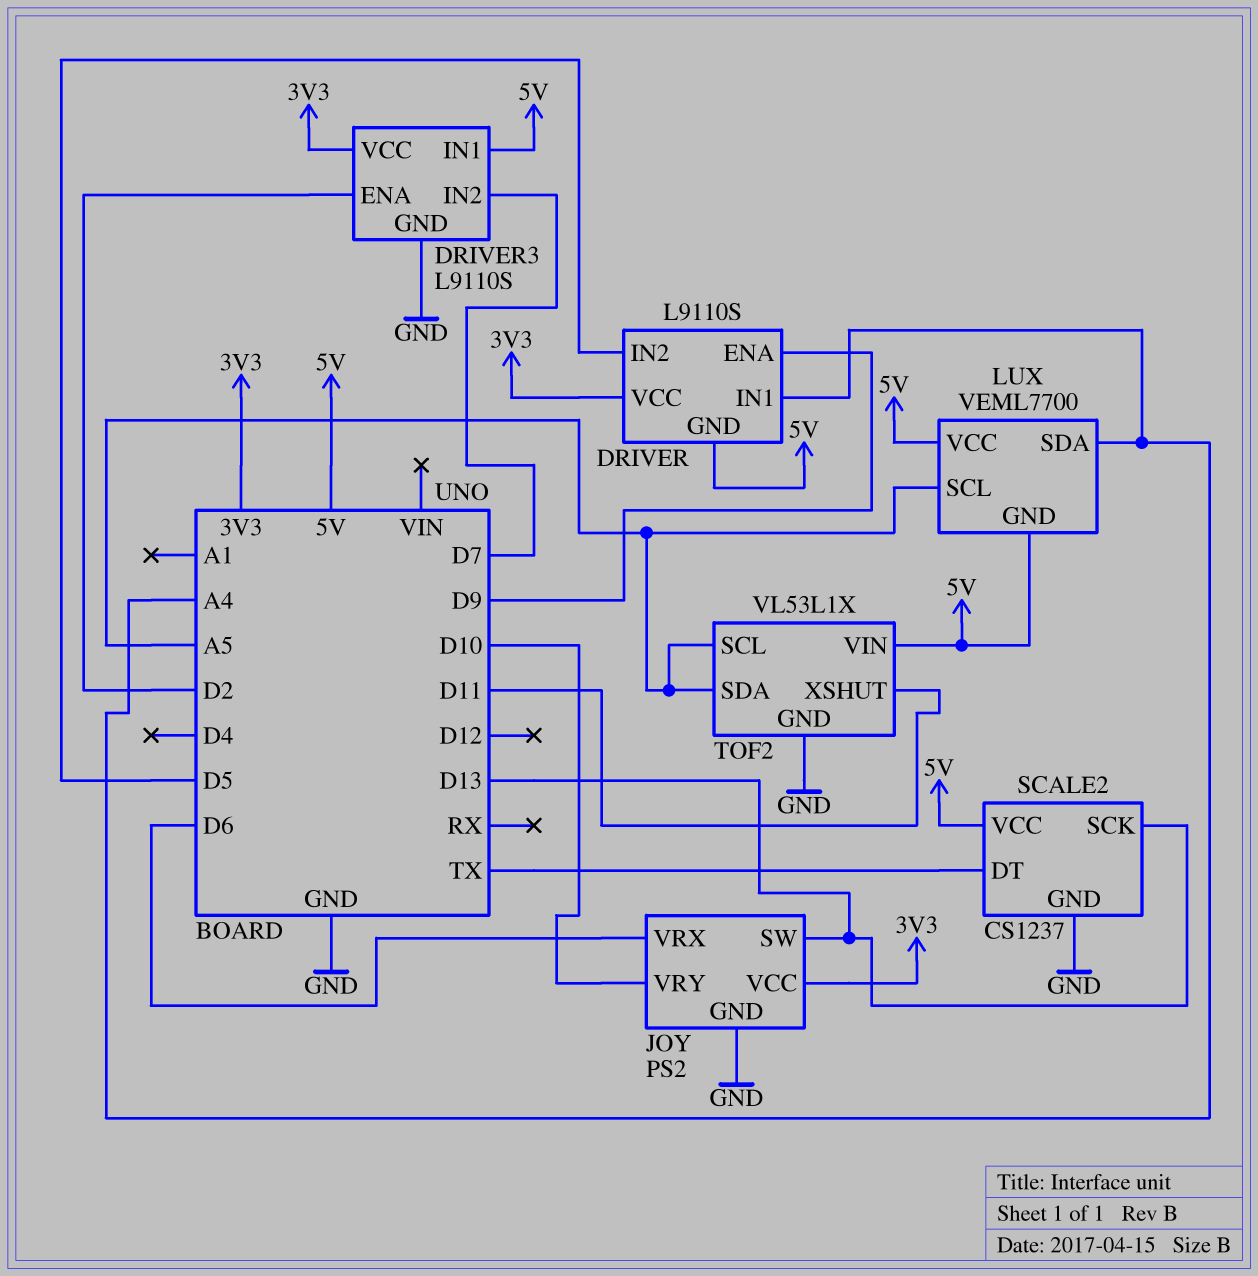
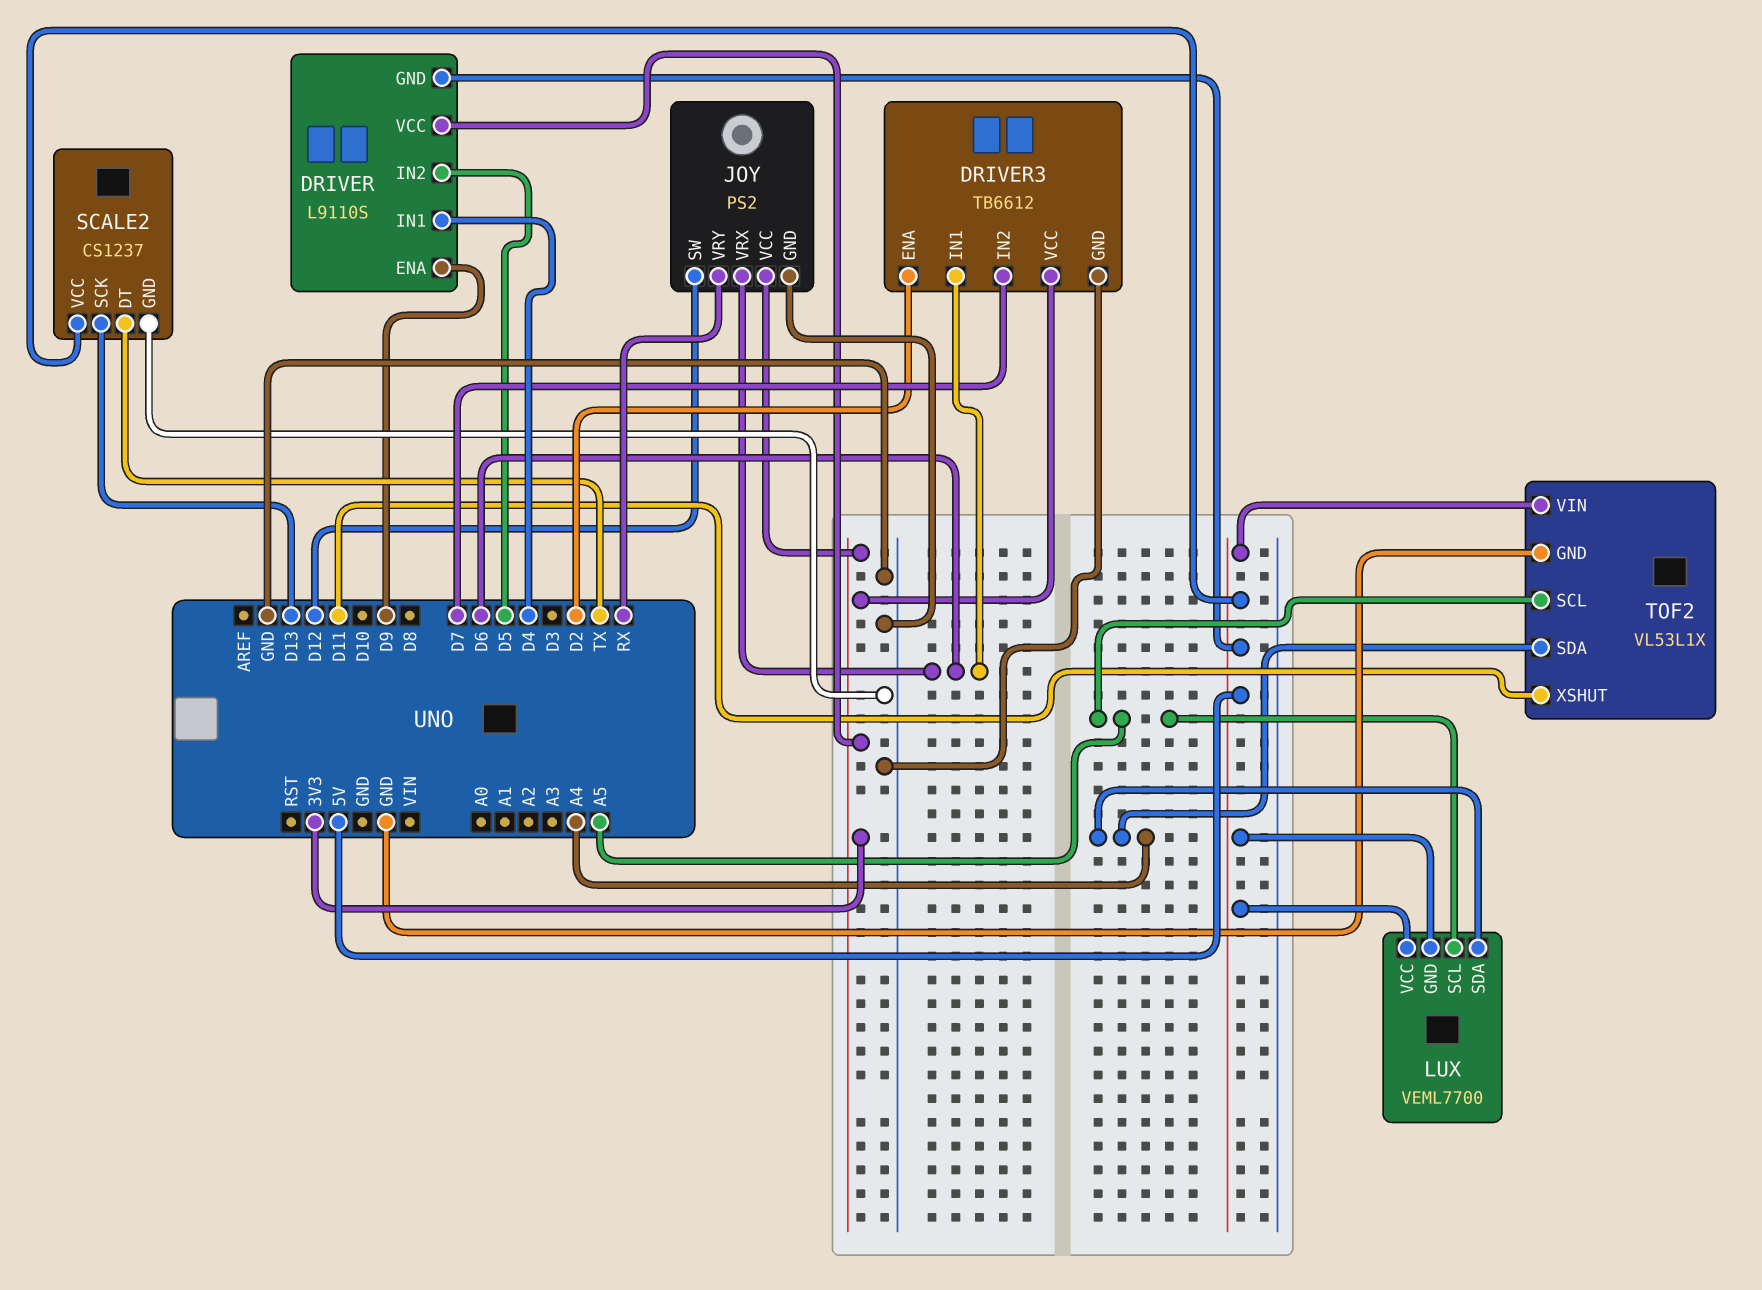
DRIVER pin IN1: A4 -> D4
DRIVER3: L9110S -> TB6612
DRIVER3 pin IN1: 5V -> D6
JOY pin SW: D13 -> D12
JOY pin VRY: D10 -> RX
TOF2 pin SDA: A5 -> A4

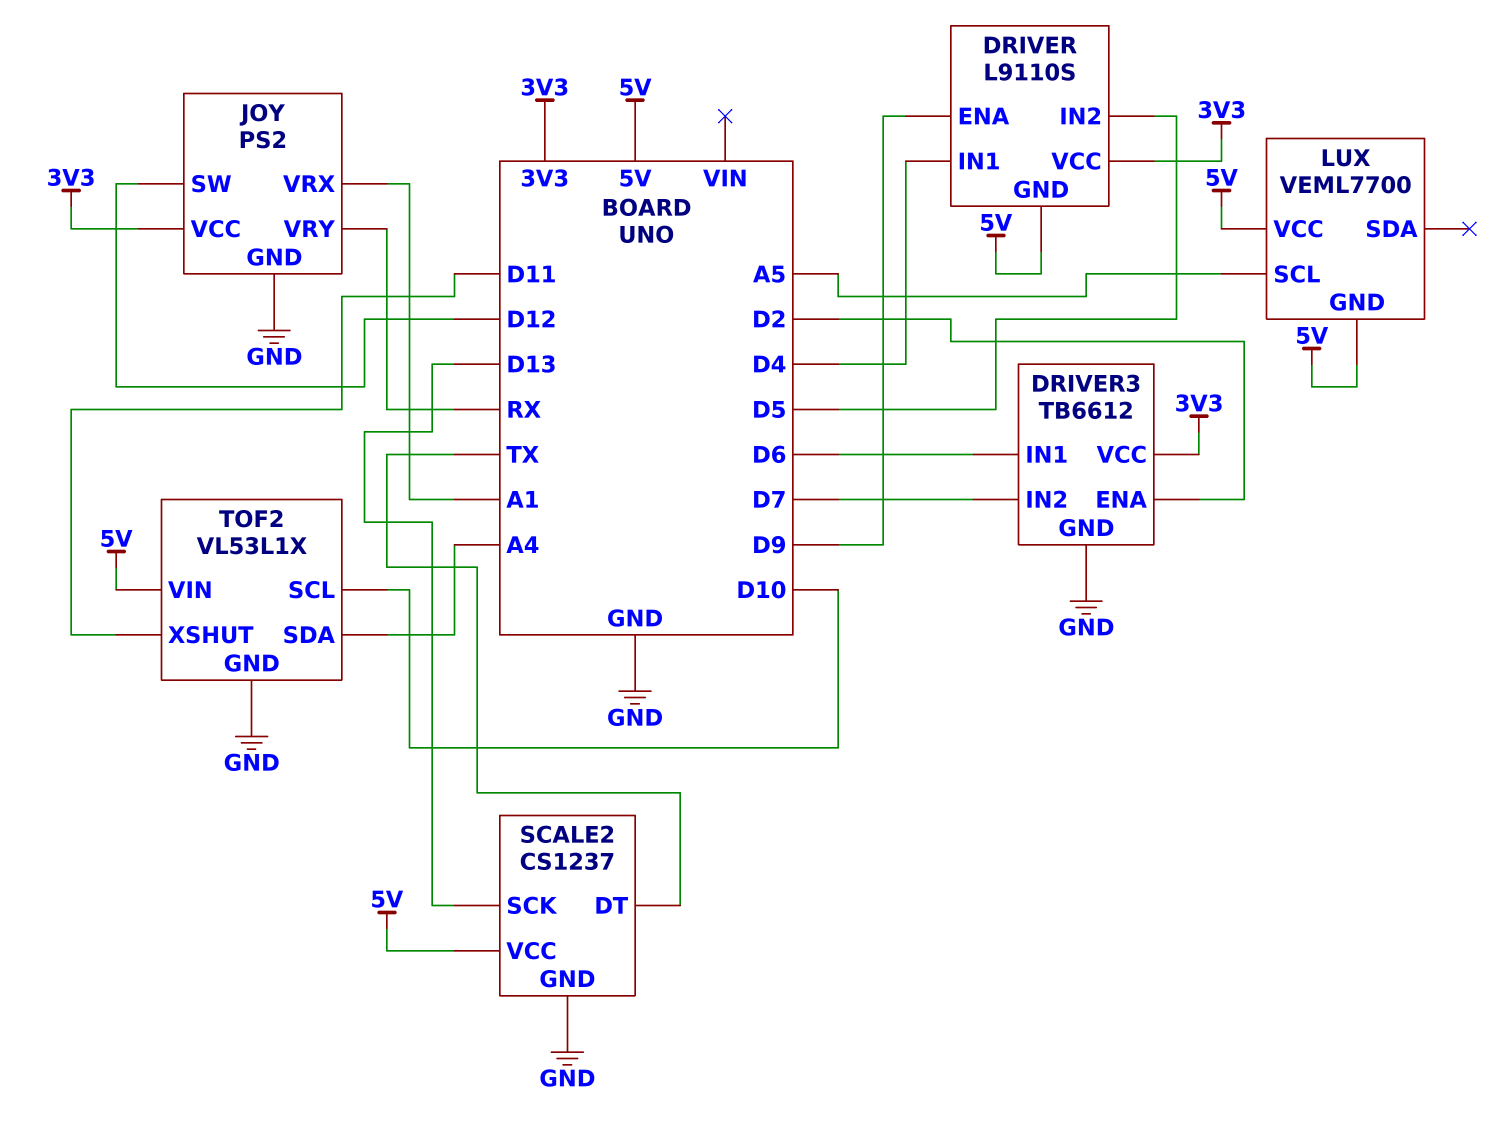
JOY pin VRX: D6 -> A1
LUX pin SDA: A4 -> none
TOF2 pin SCL: A5 -> D10

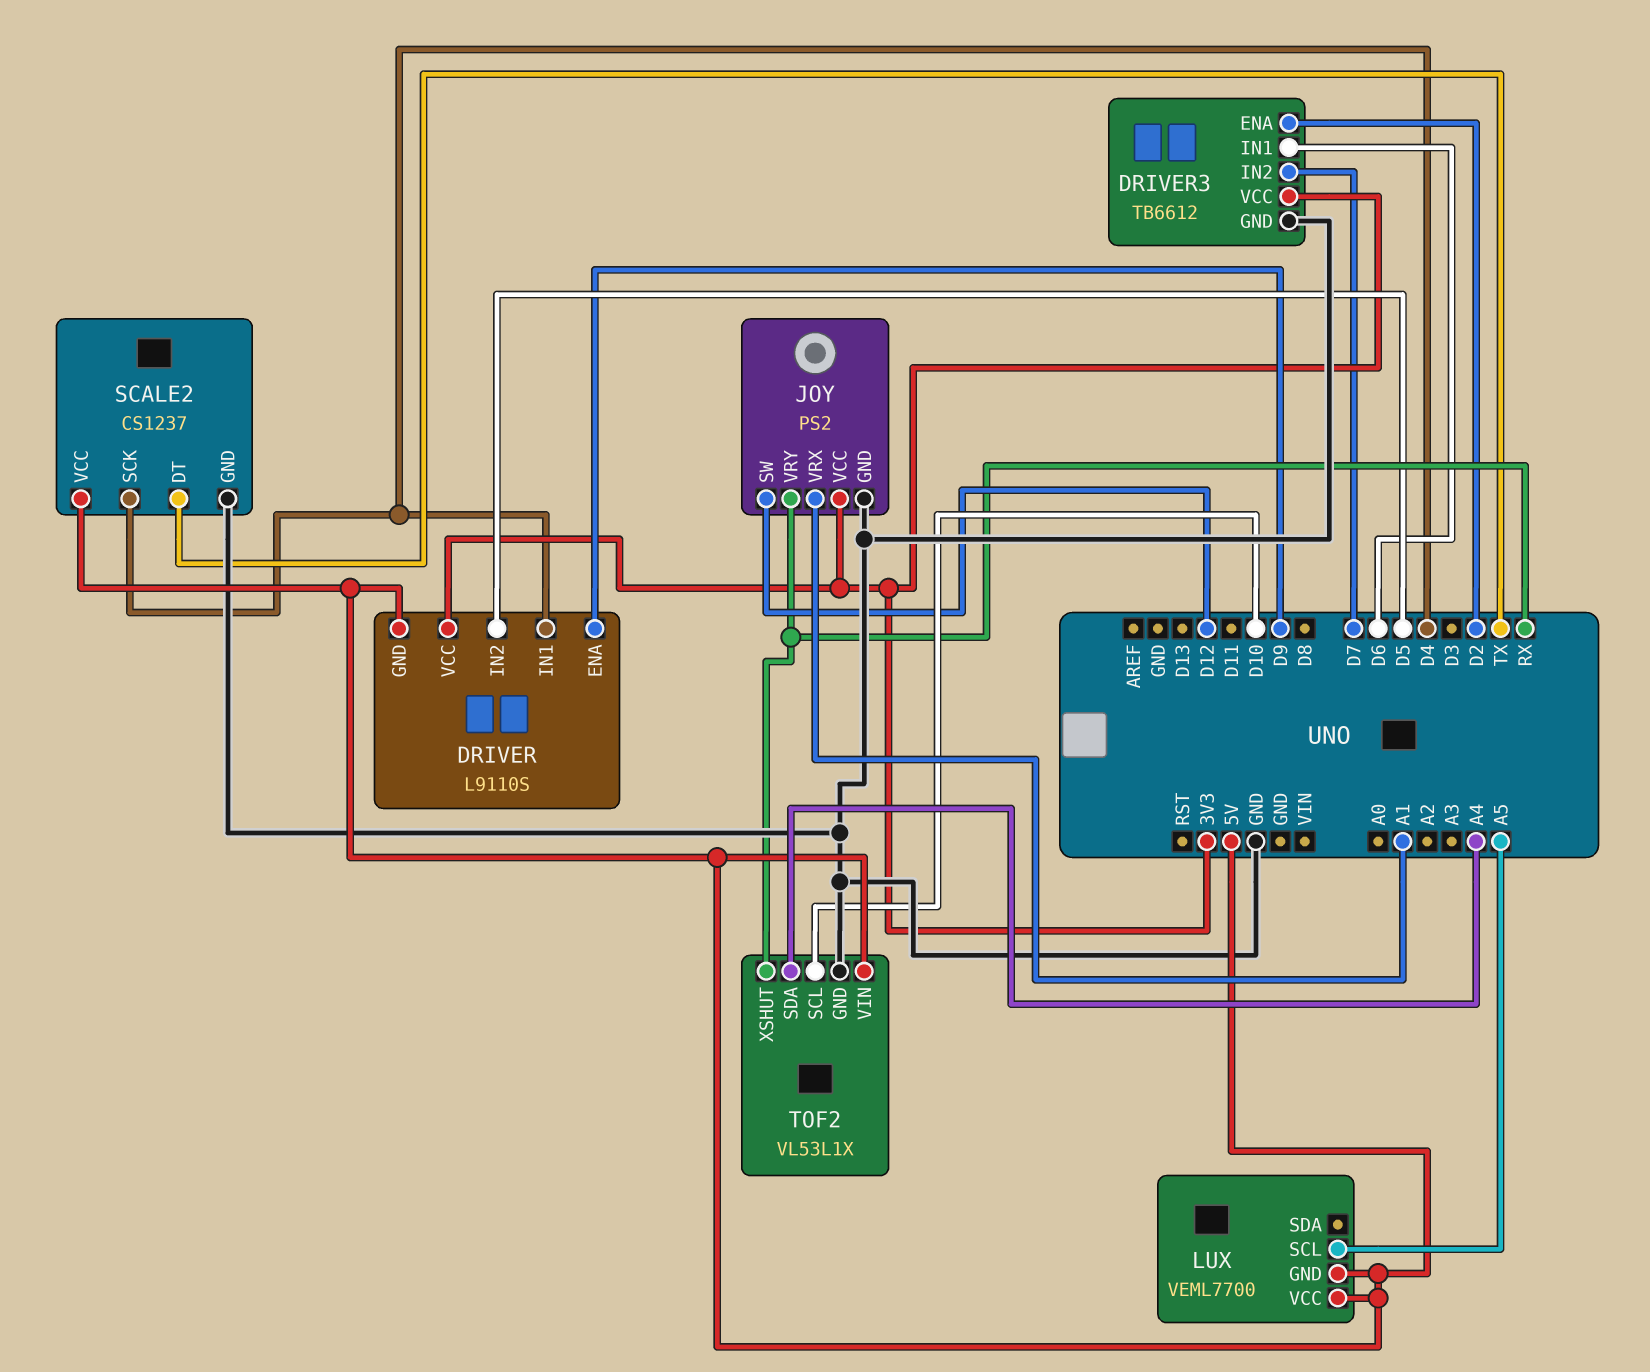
SCALE2 pin SCK: D13 -> D4
TOF2 pin XSHUT: D11 -> RX

